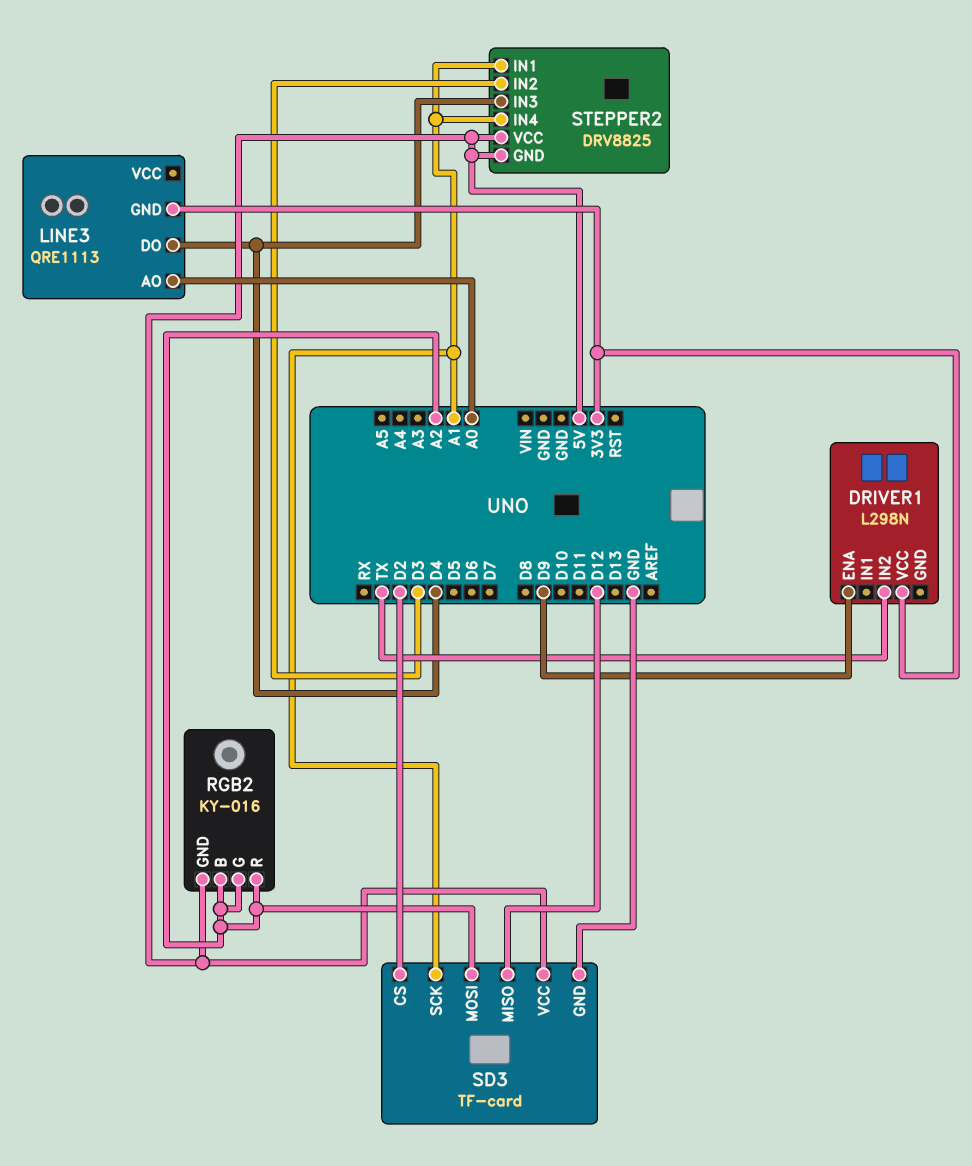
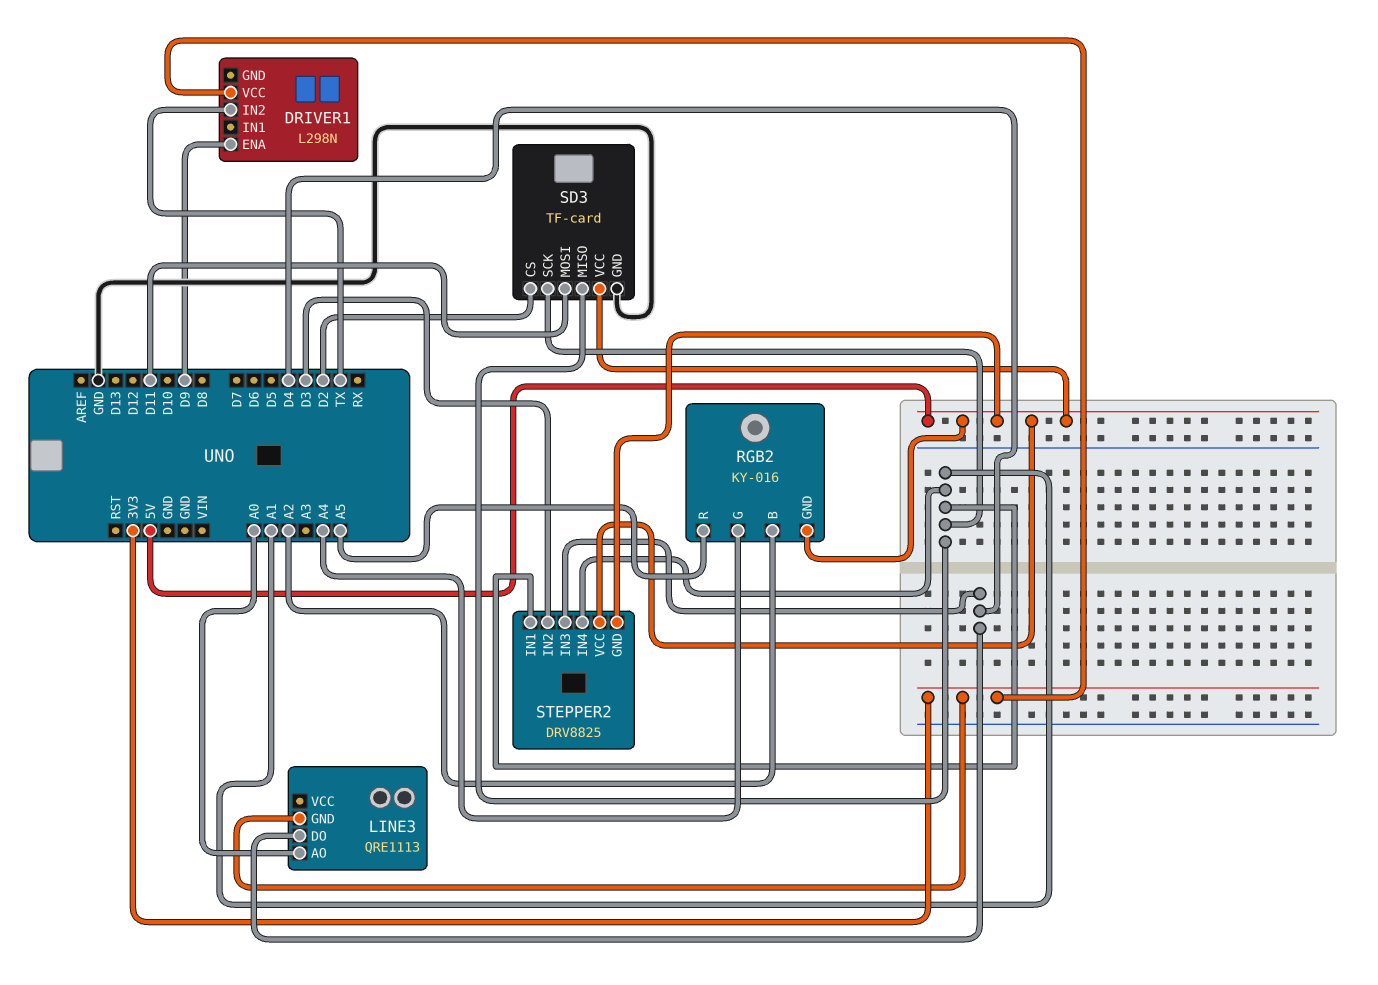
RGB2 pin G: A2 -> A4
RGB2 pin R: A2 -> A5
SD3 pin MISO: D12 -> A1
SD3 pin MOSI: A2 -> D11

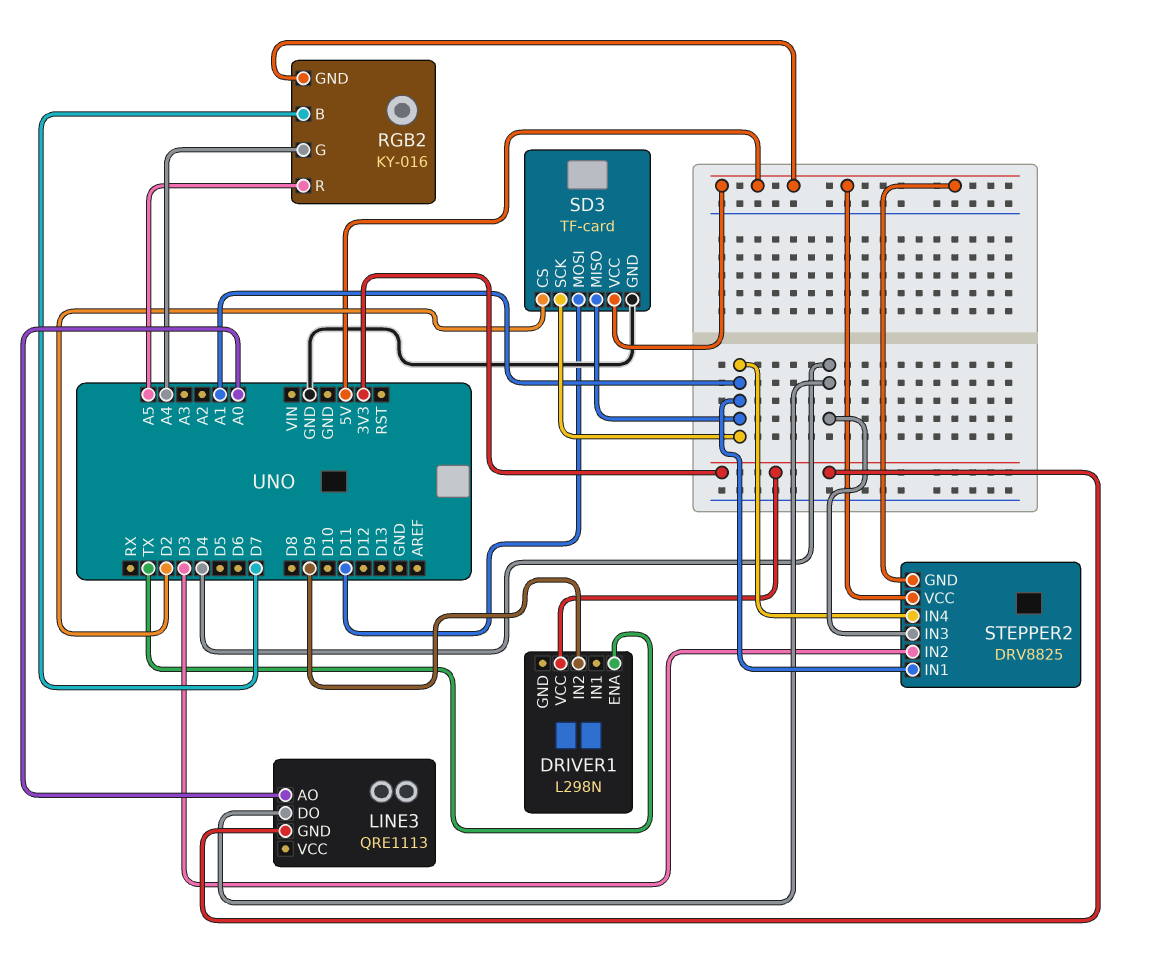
DRIVER1 pin ENA: D9 -> TX
DRIVER1 pin IN2: TX -> D9
RGB2 pin B: A2 -> D7

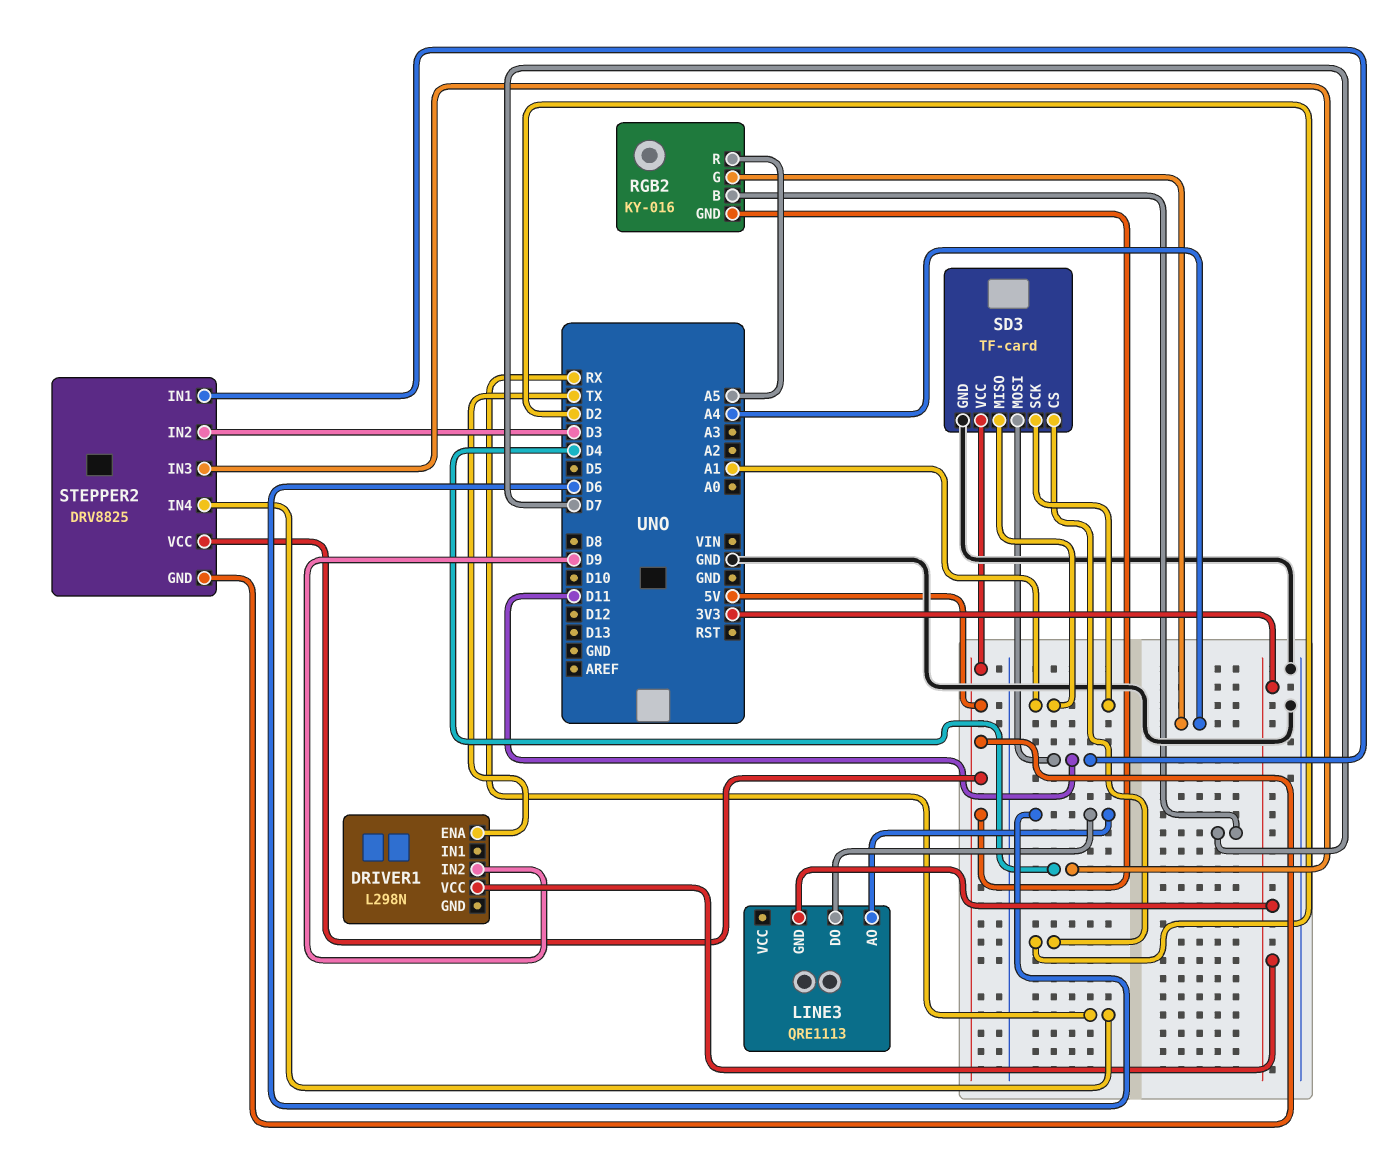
LINE3 pin AO: A0 -> D6
LINE3 pin DO: D4 -> D6
STEPPER2 pin IN1: A1 -> D11
STEPPER2 pin IN4: A1 -> RX

